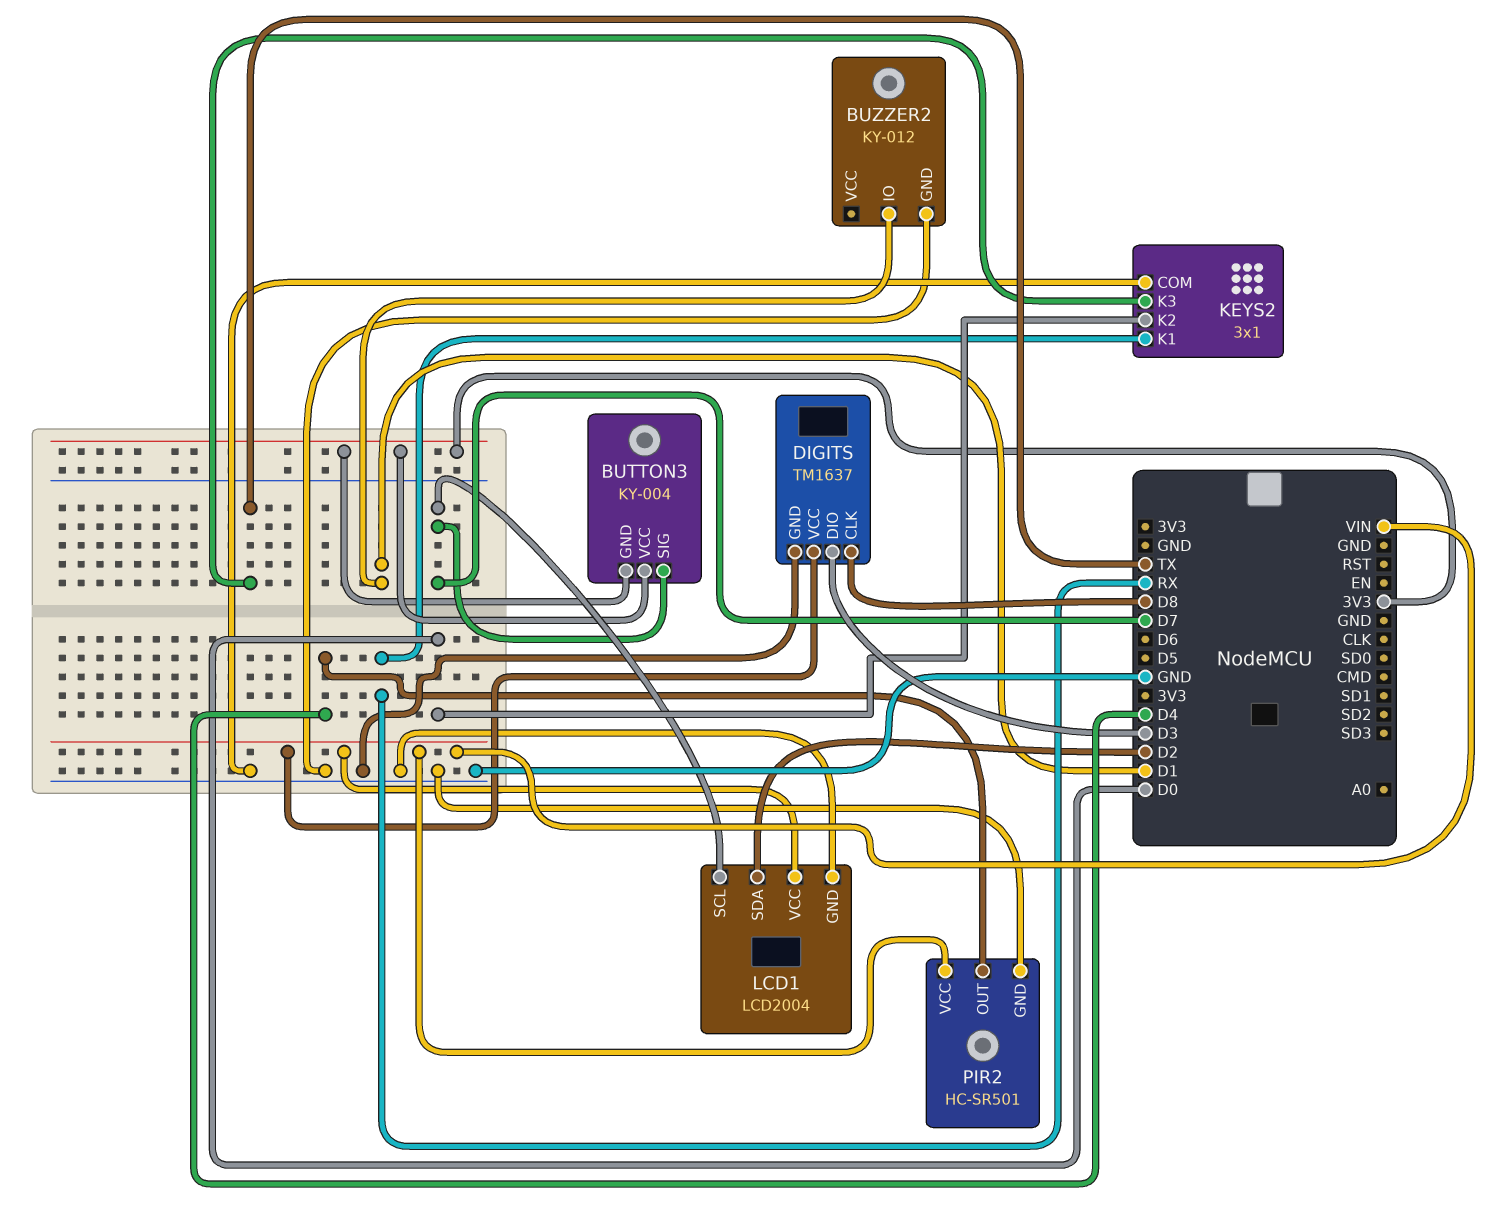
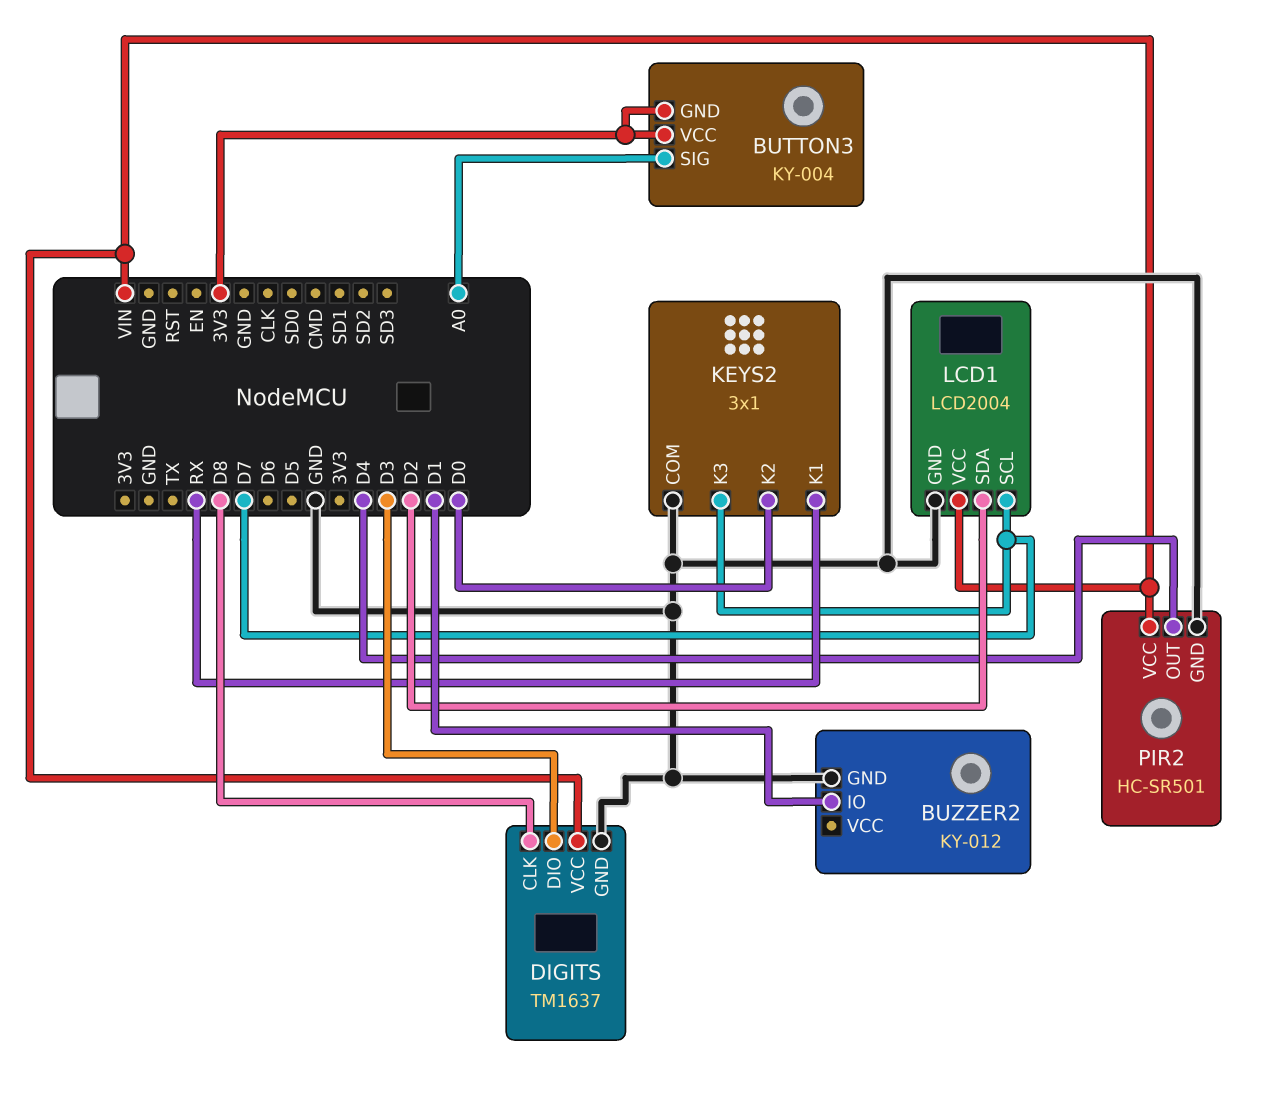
BUTTON3 pin SIG: D7 -> A0
KEYS2 pin K3: TX -> D7

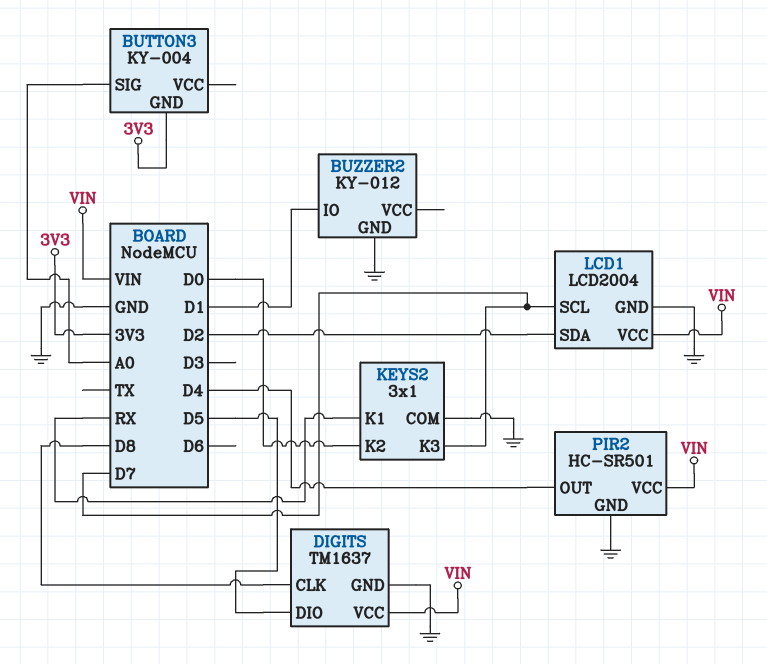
BUTTON3 pin VCC: 3V3 -> none
DIGITS pin DIO: D3 -> D5

